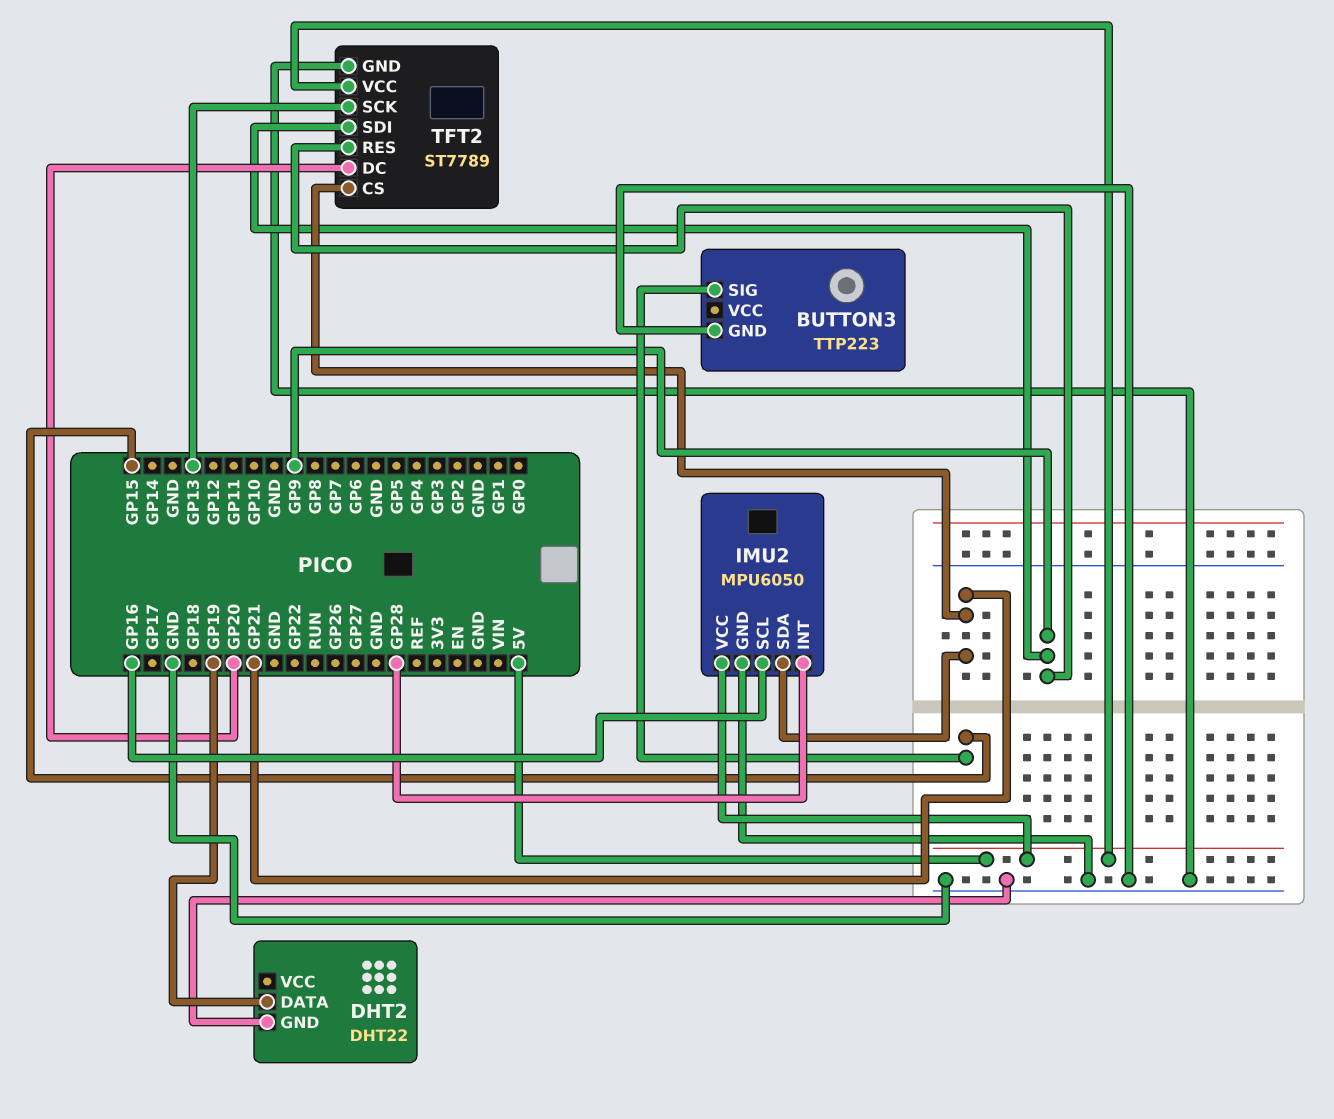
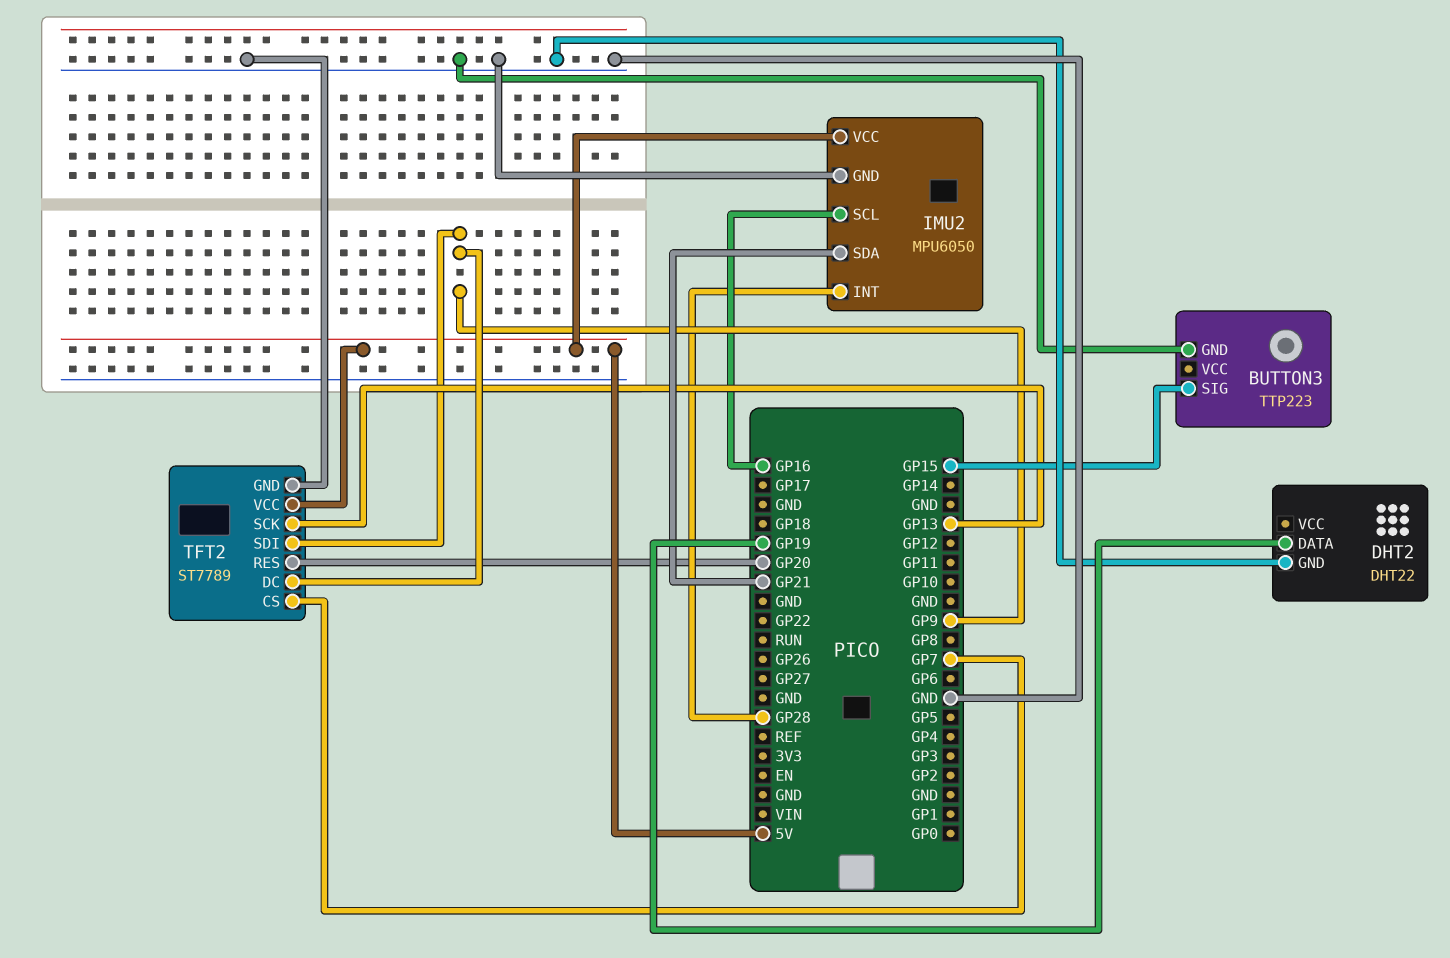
TFT2 pin CS: GP21 -> GP7
TFT2 pin DC: GP20 -> GP9
TFT2 pin RES: GP9 -> GP20

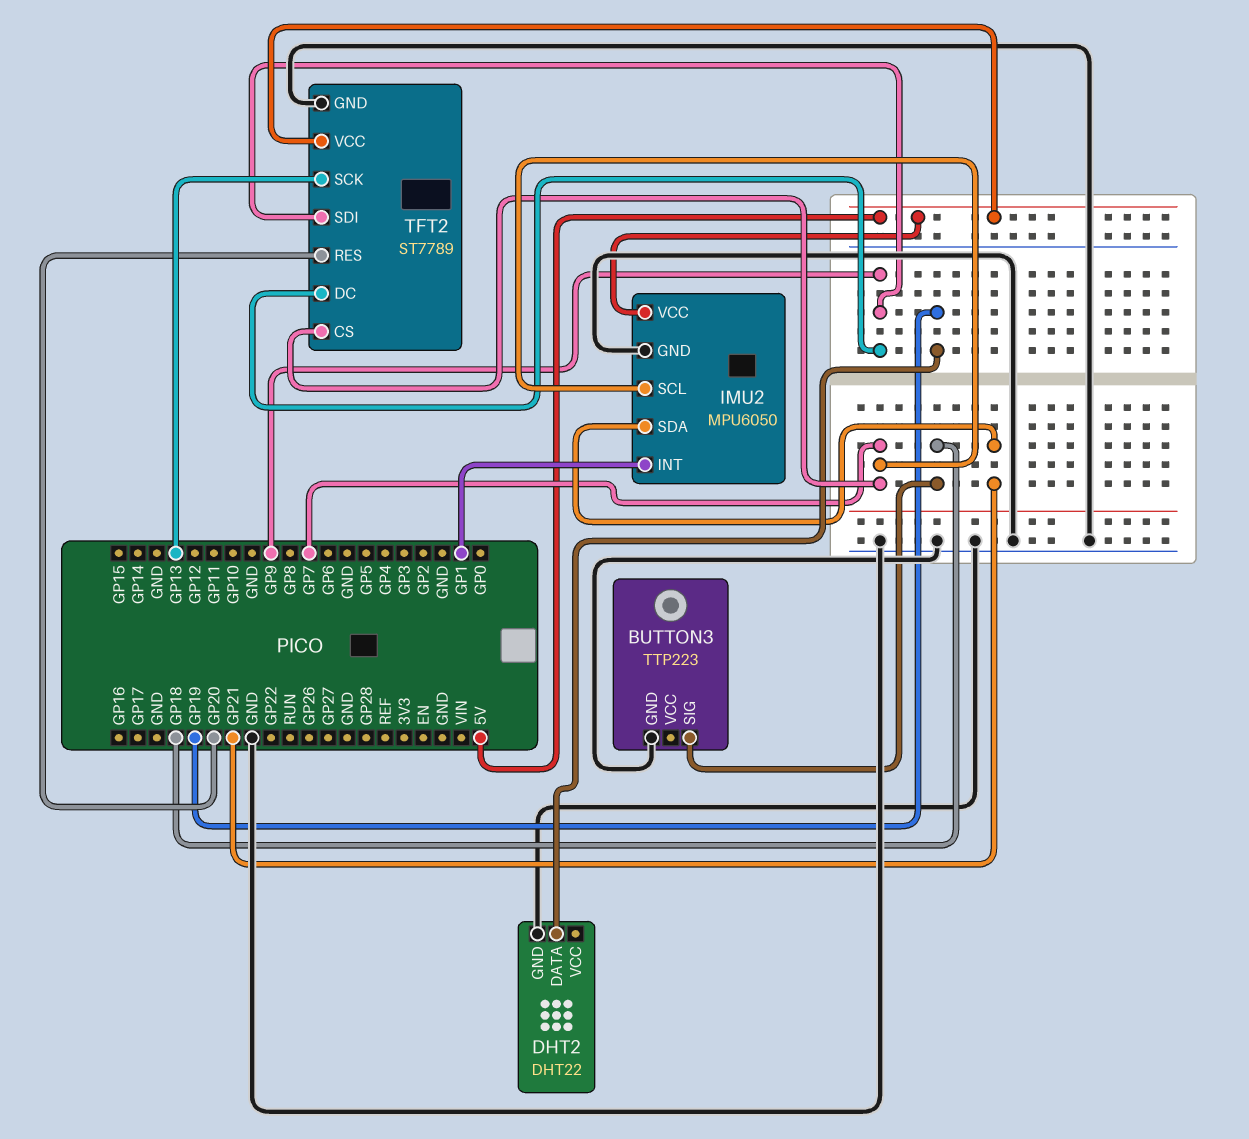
BUTTON3 pin SIG: GP15 -> GP18
IMU2 pin INT: GP28 -> GP1
IMU2 pin SCL: GP16 -> GP7

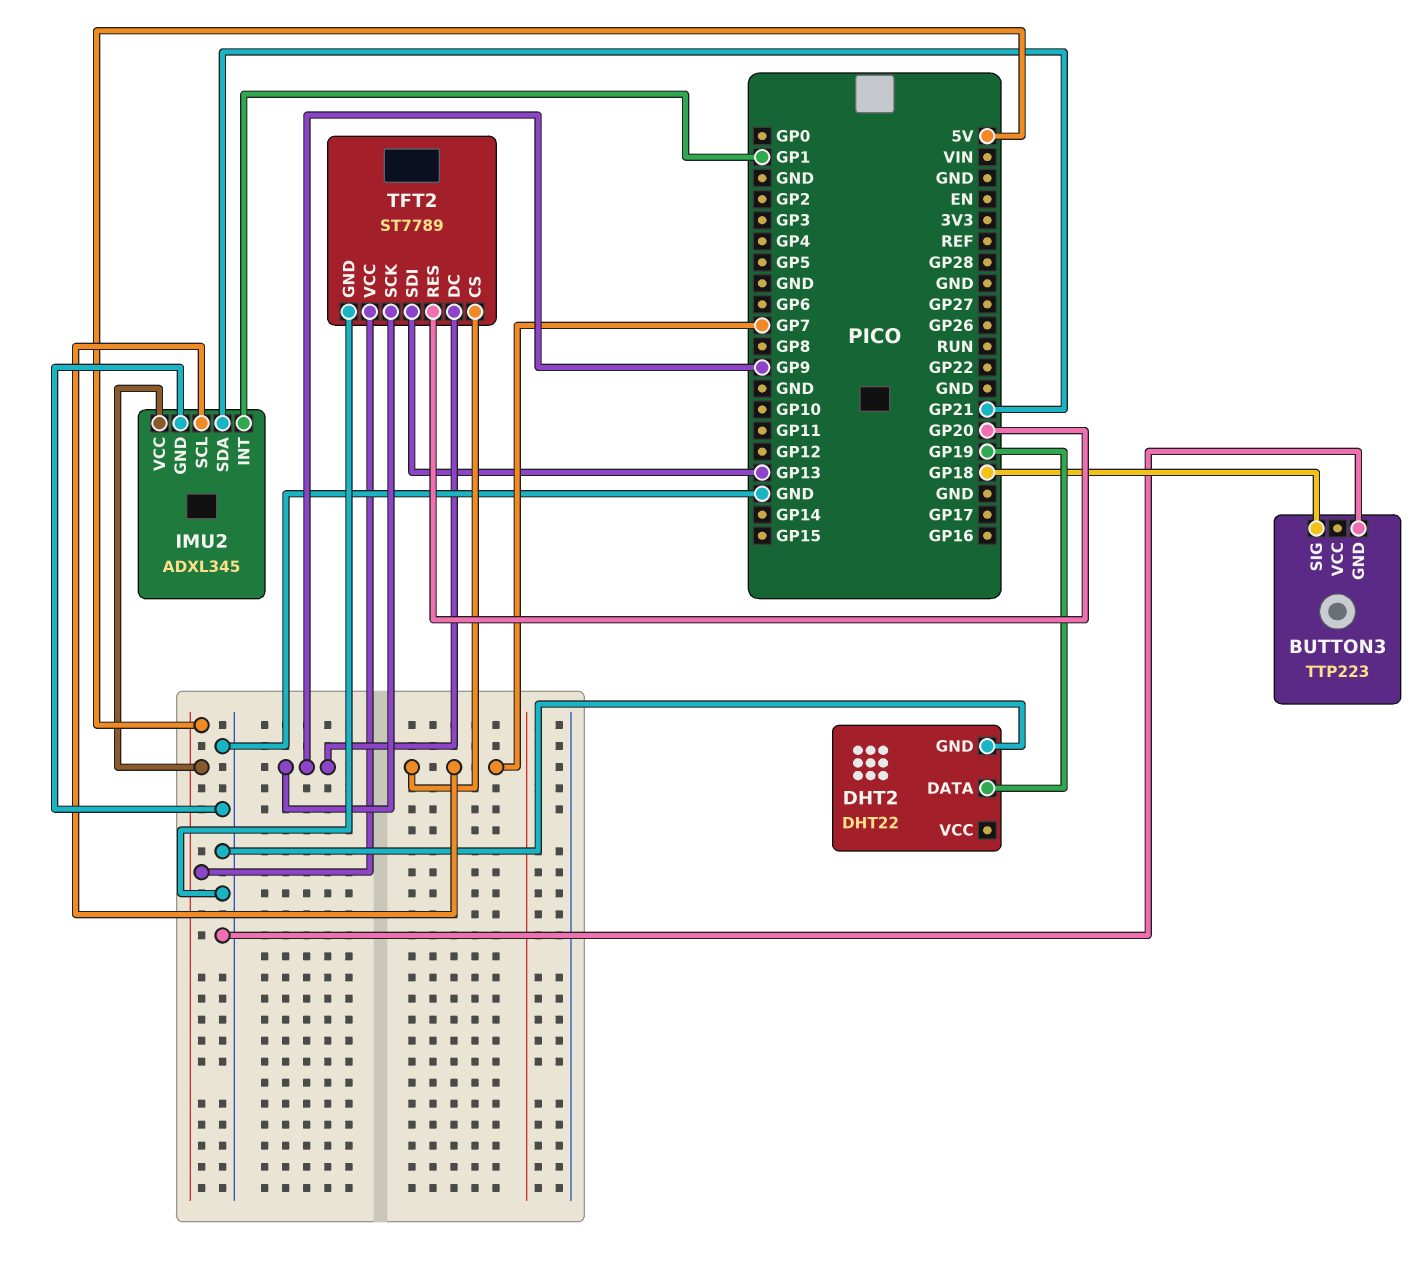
IMU2: MPU6050 -> ADXL345
TFT2 pin SCK: GP13 -> GP9
TFT2 pin SDI: GP9 -> GP13

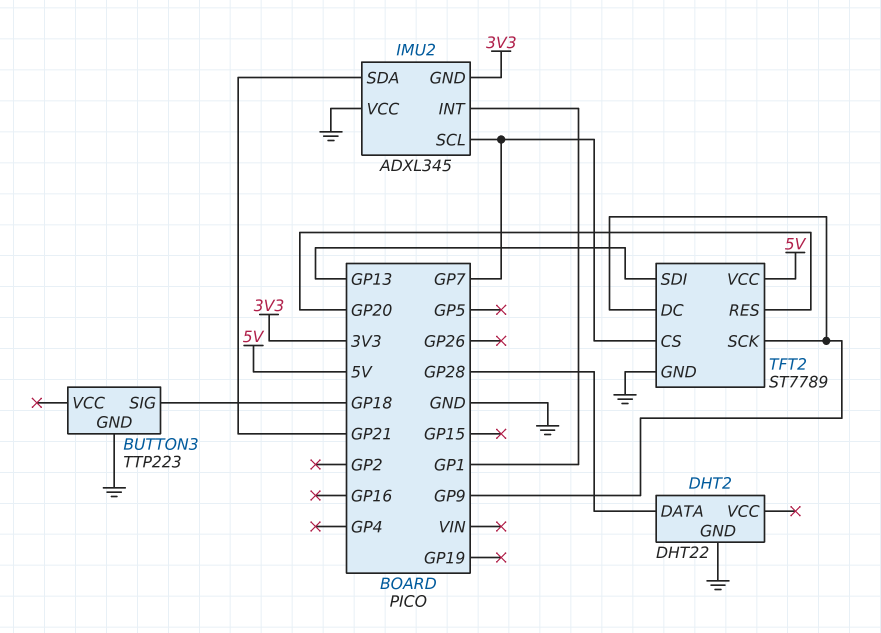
DHT2 pin DATA: GP19 -> GP28
IMU2 pin GND: GND -> 3V3
IMU2 pin VCC: 5V -> GND

